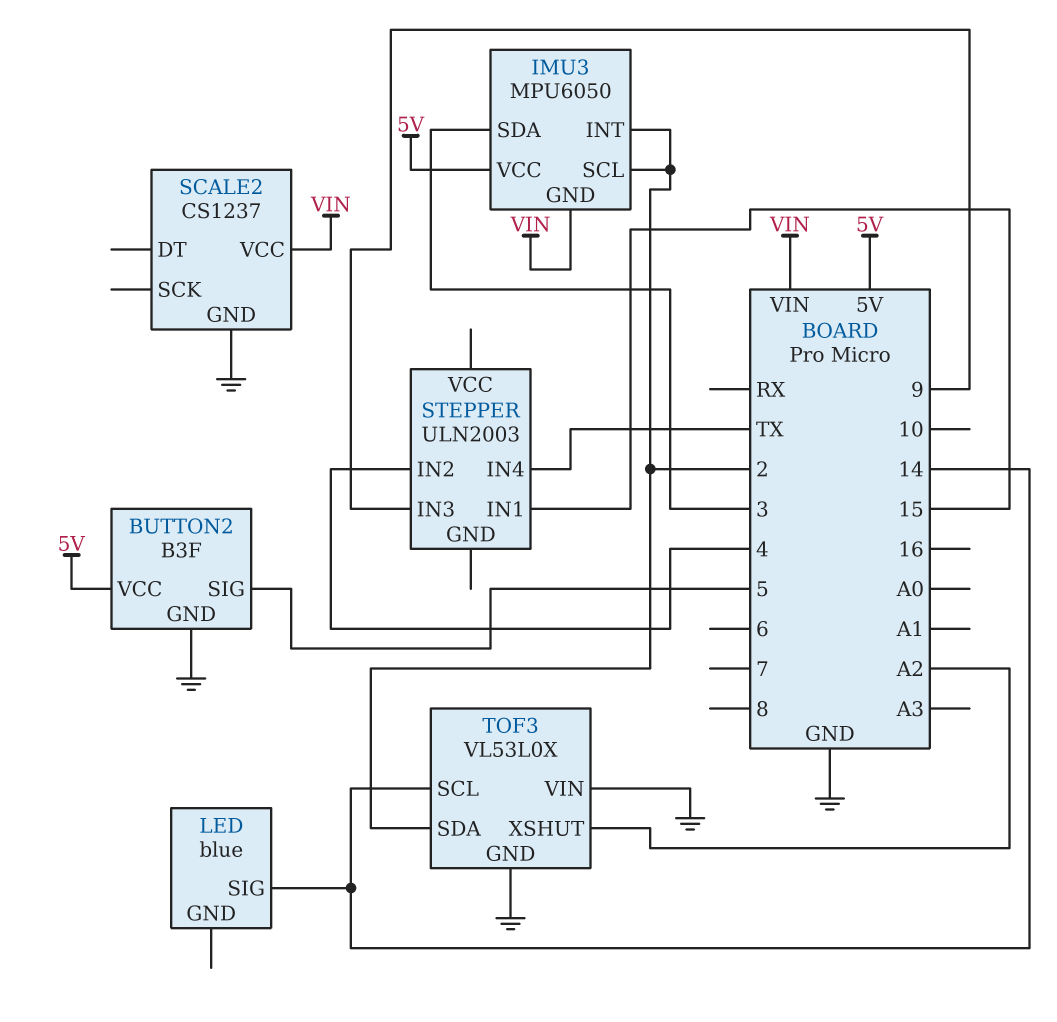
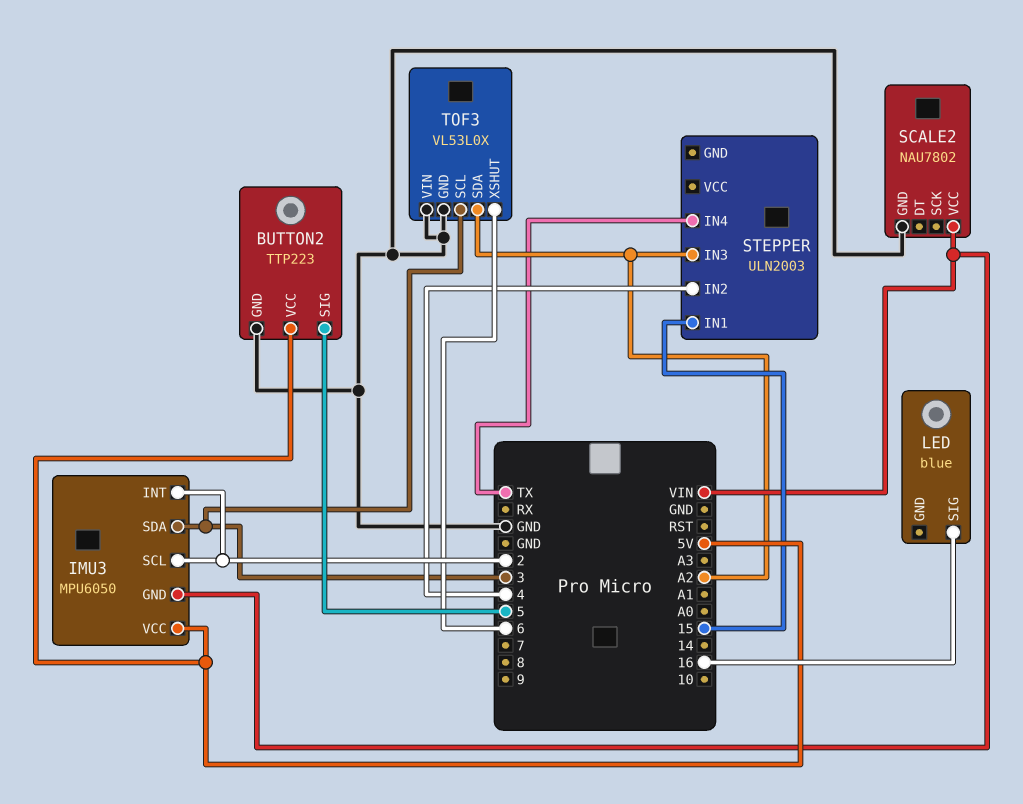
BUTTON2: B3F -> TTP223
LED pin SIG: 14 -> 16
SCALE2: CS1237 -> NAU7802
STEPPER pin IN3: 9 -> A2
TOF3 pin SCL: 14 -> 3
TOF3 pin SDA: 2 -> A2
TOF3 pin XSHUT: A2 -> 6

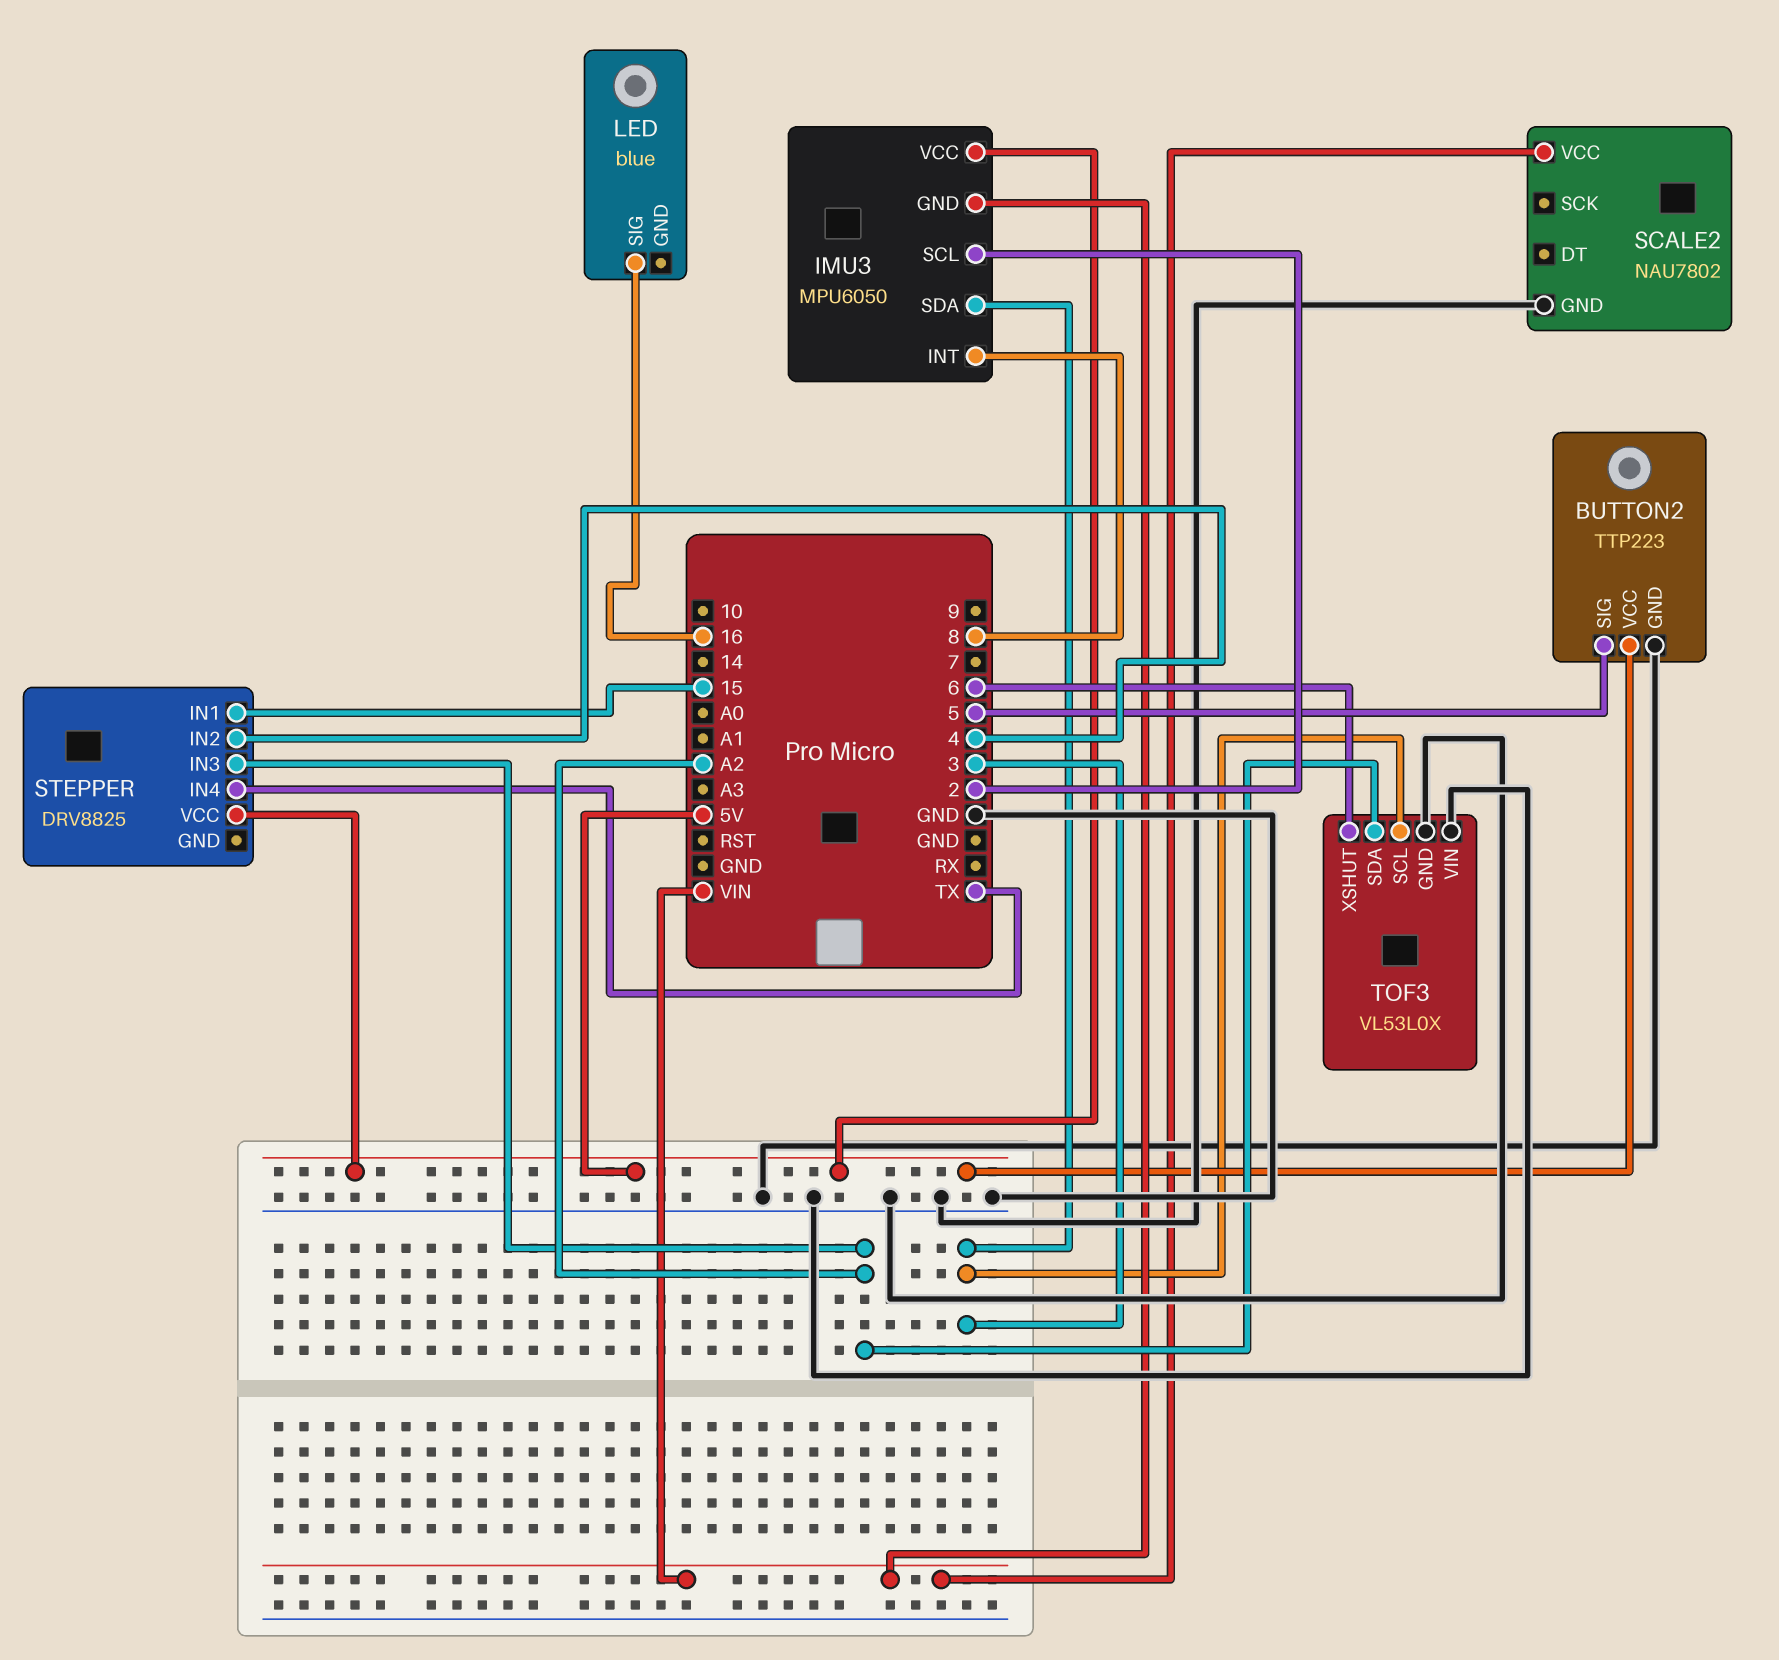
IMU3 pin INT: 2 -> 8
STEPPER: ULN2003 -> DRV8825
STEPPER pin VCC: none -> 5V

